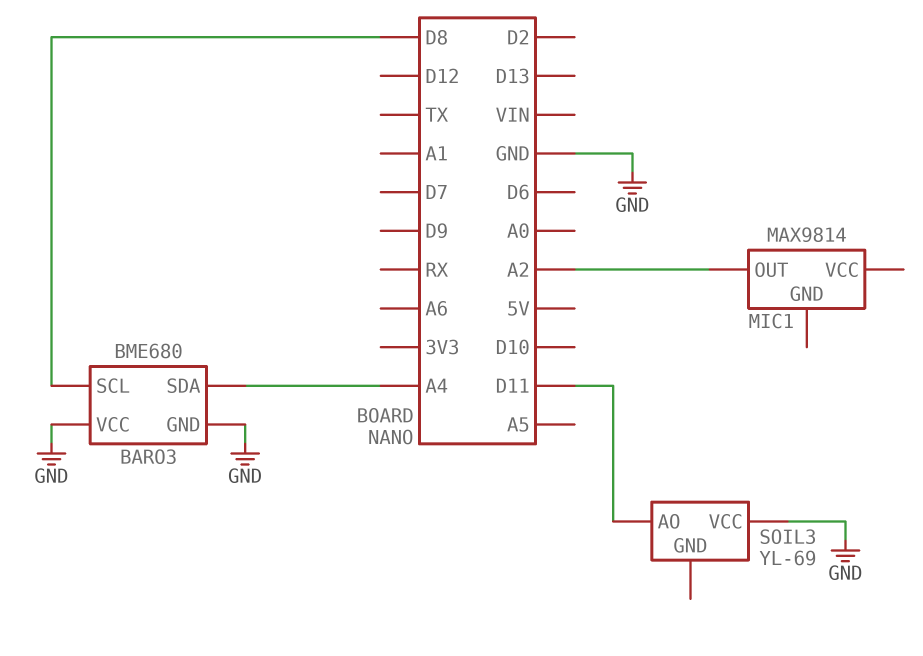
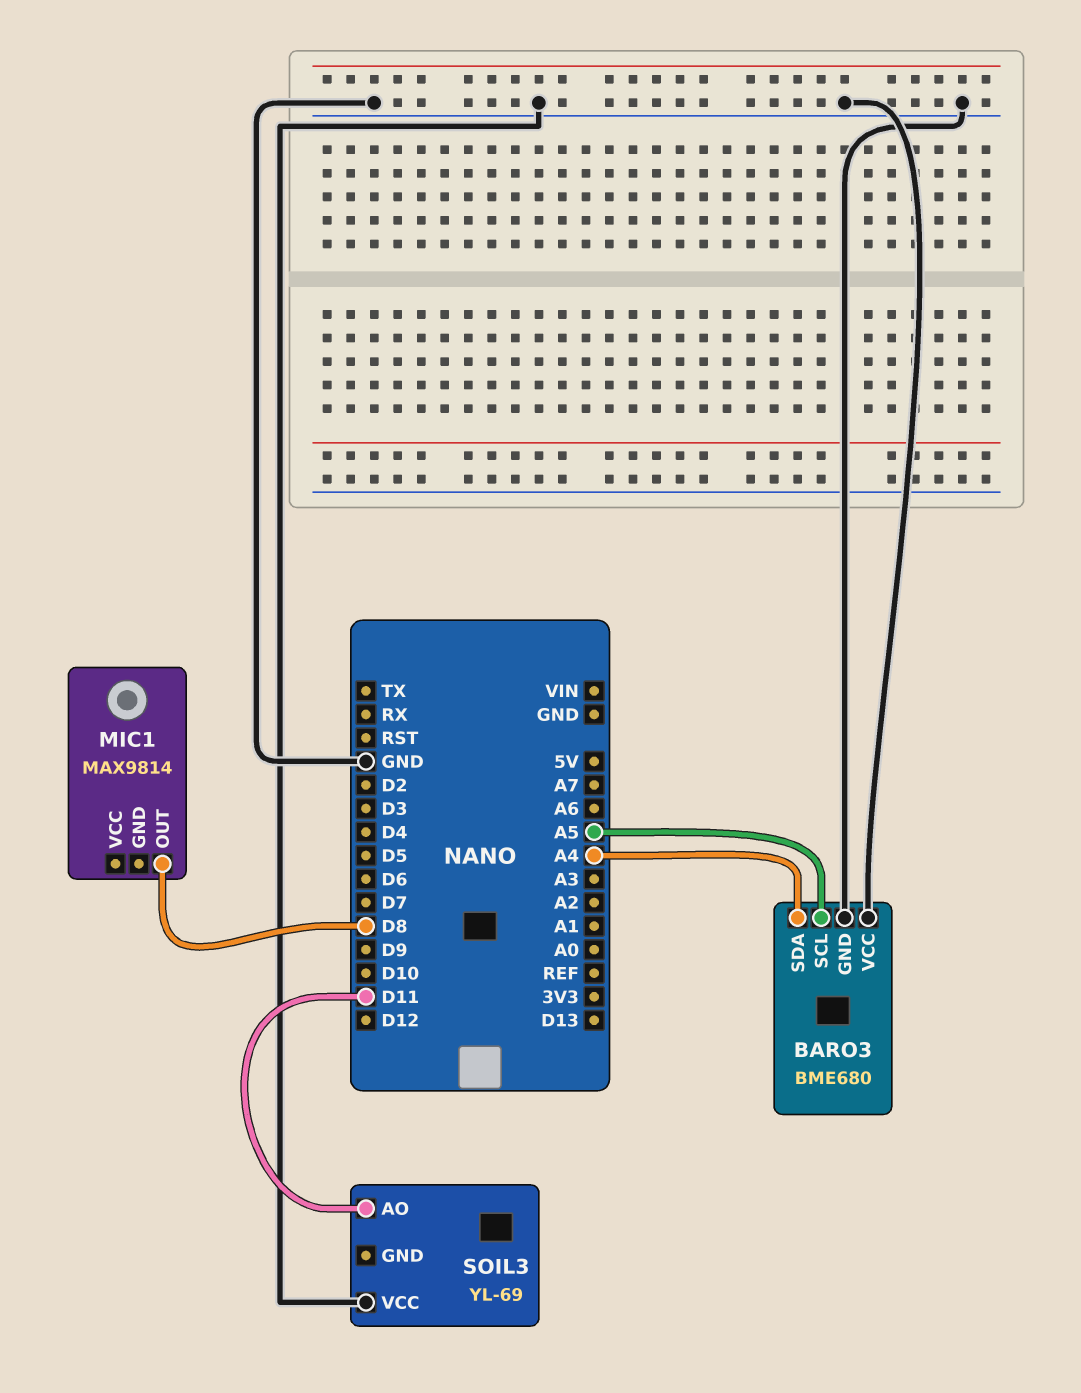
BARO3 pin SCL: D8 -> A5
MIC1 pin OUT: A2 -> D8

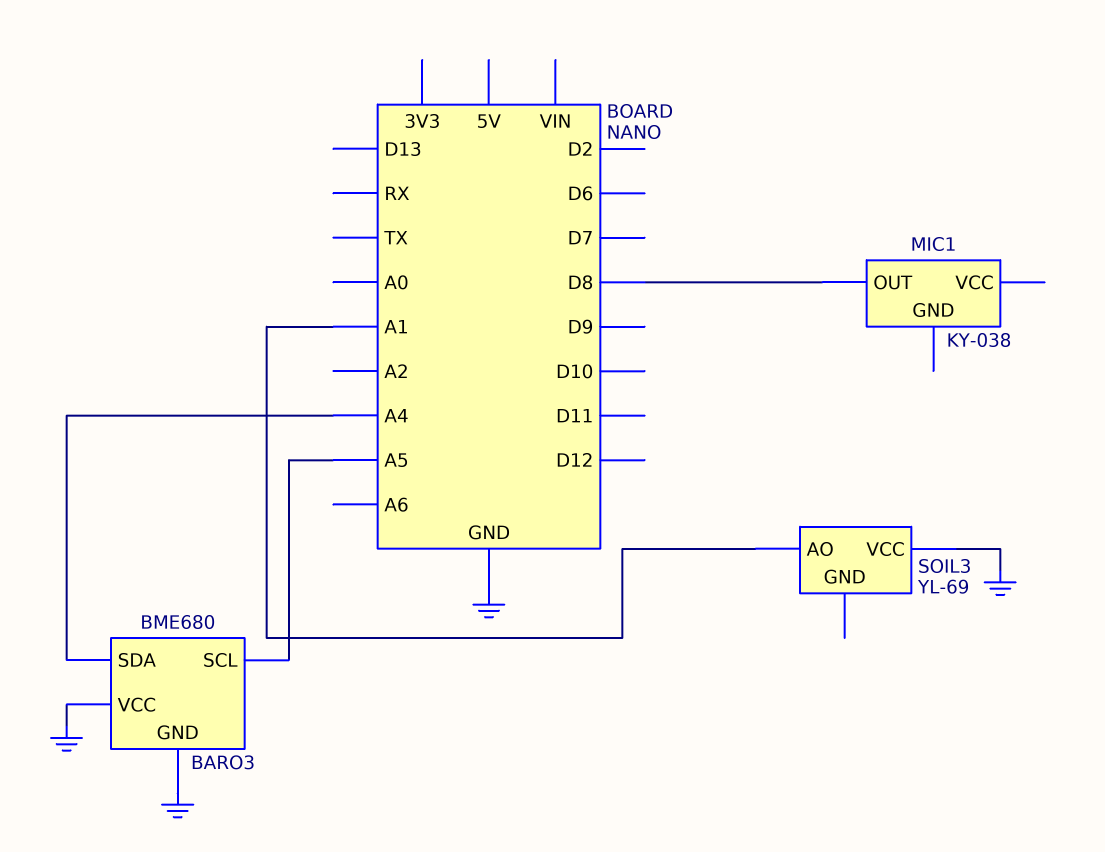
MIC1: MAX9814 -> KY-038
SOIL3 pin AO: D11 -> A1

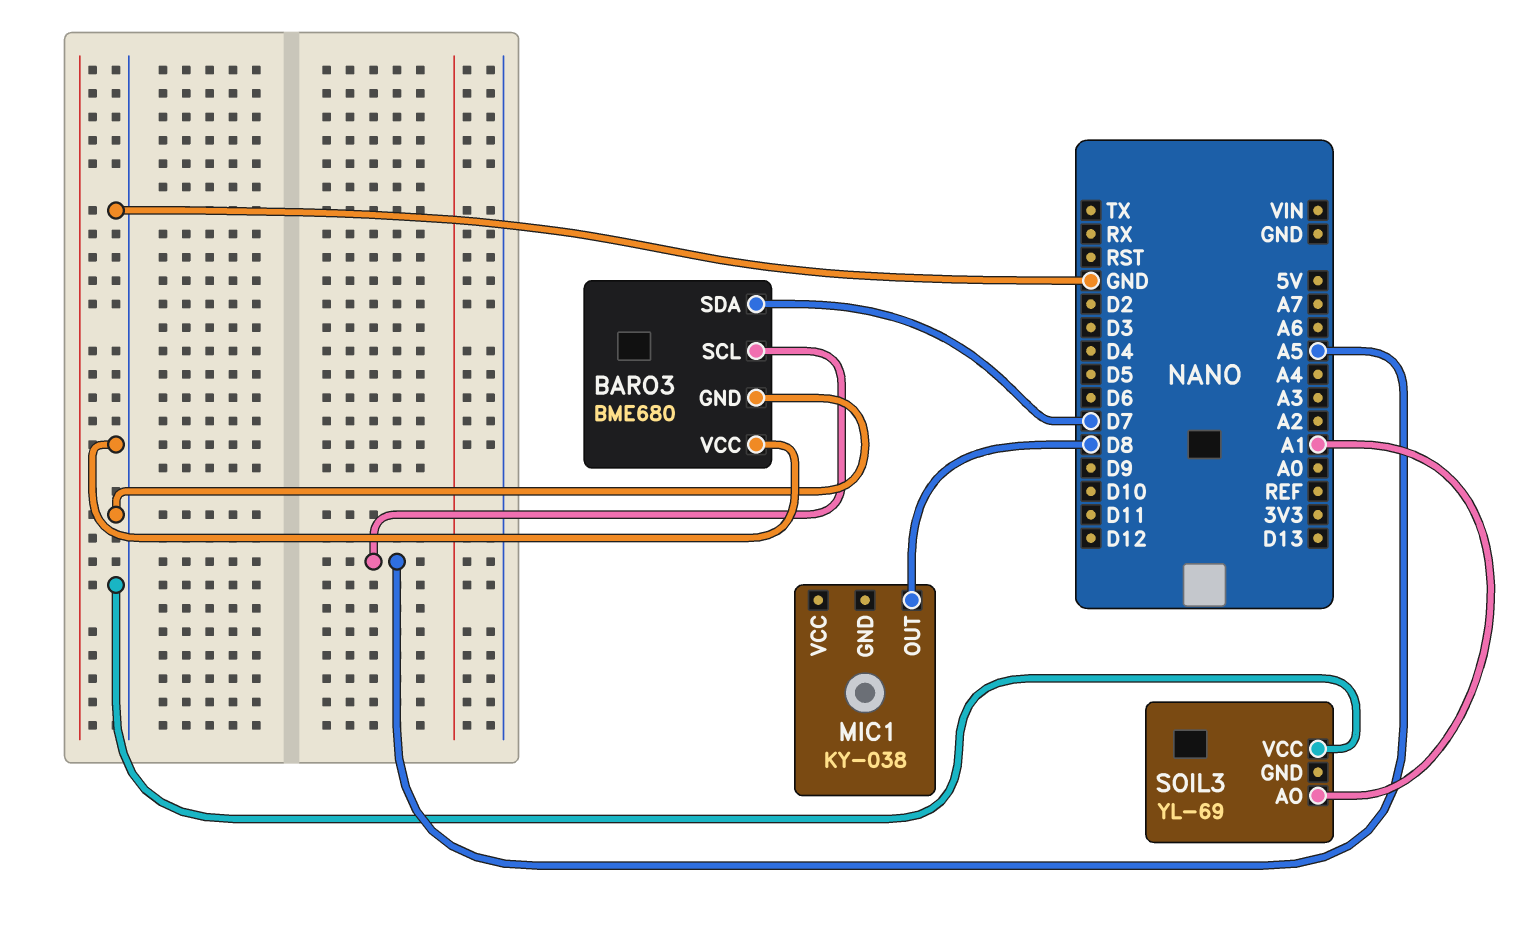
BARO3 pin SDA: A4 -> D7

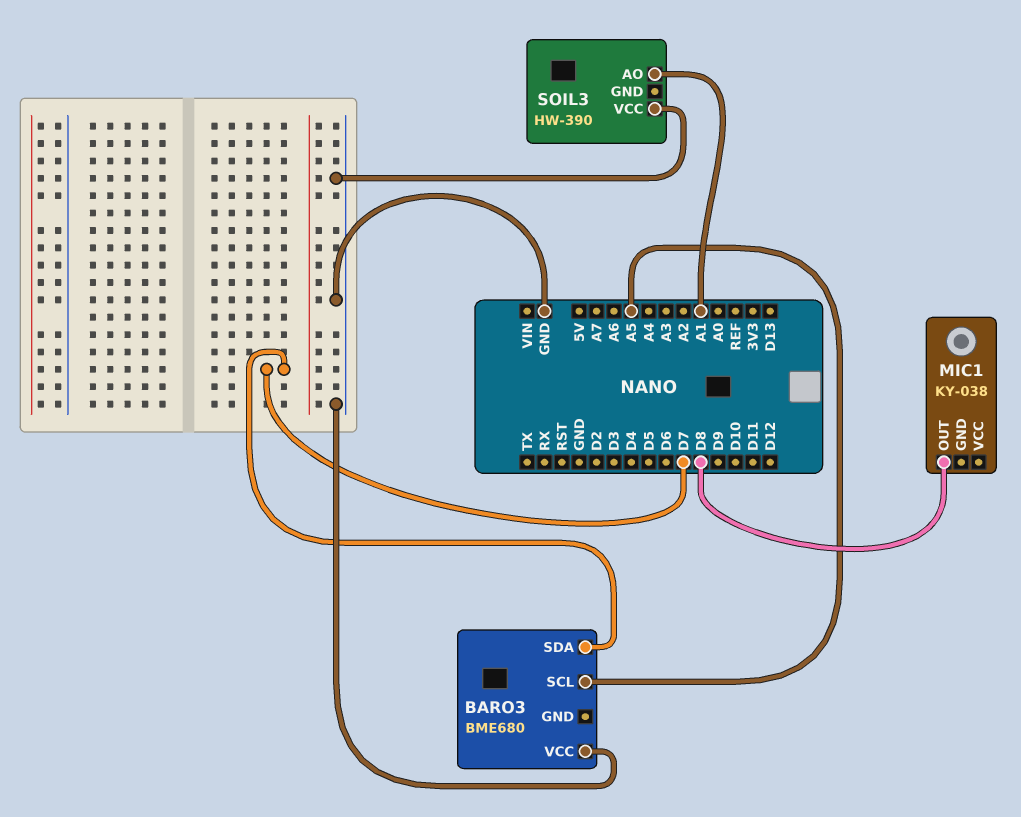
BARO3 pin GND: GND -> none
SOIL3: YL-69 -> HW-390

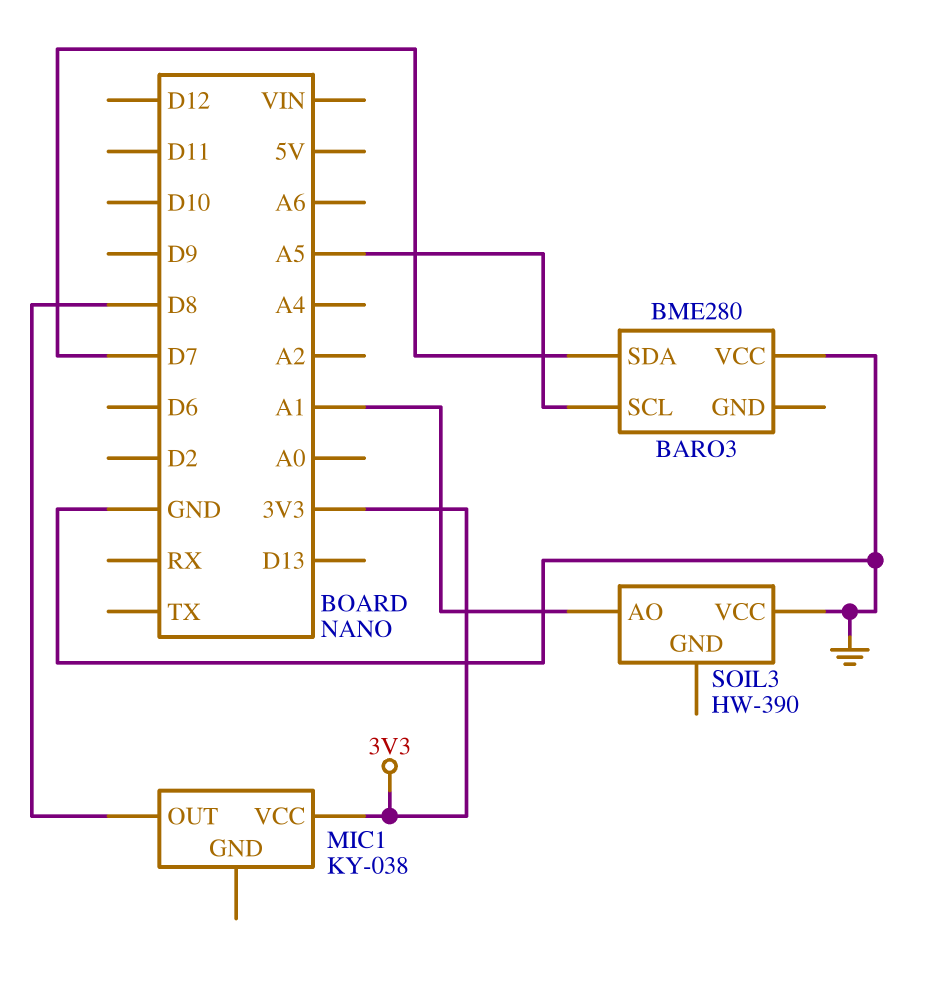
BARO3: BME680 -> BME280
MIC1 pin VCC: none -> 3V3

